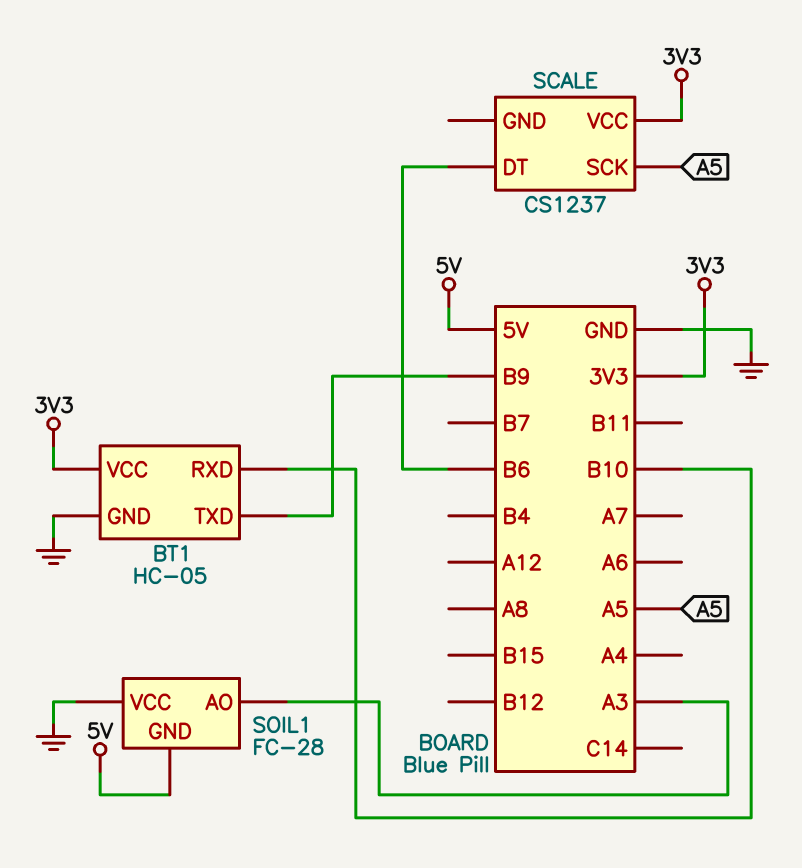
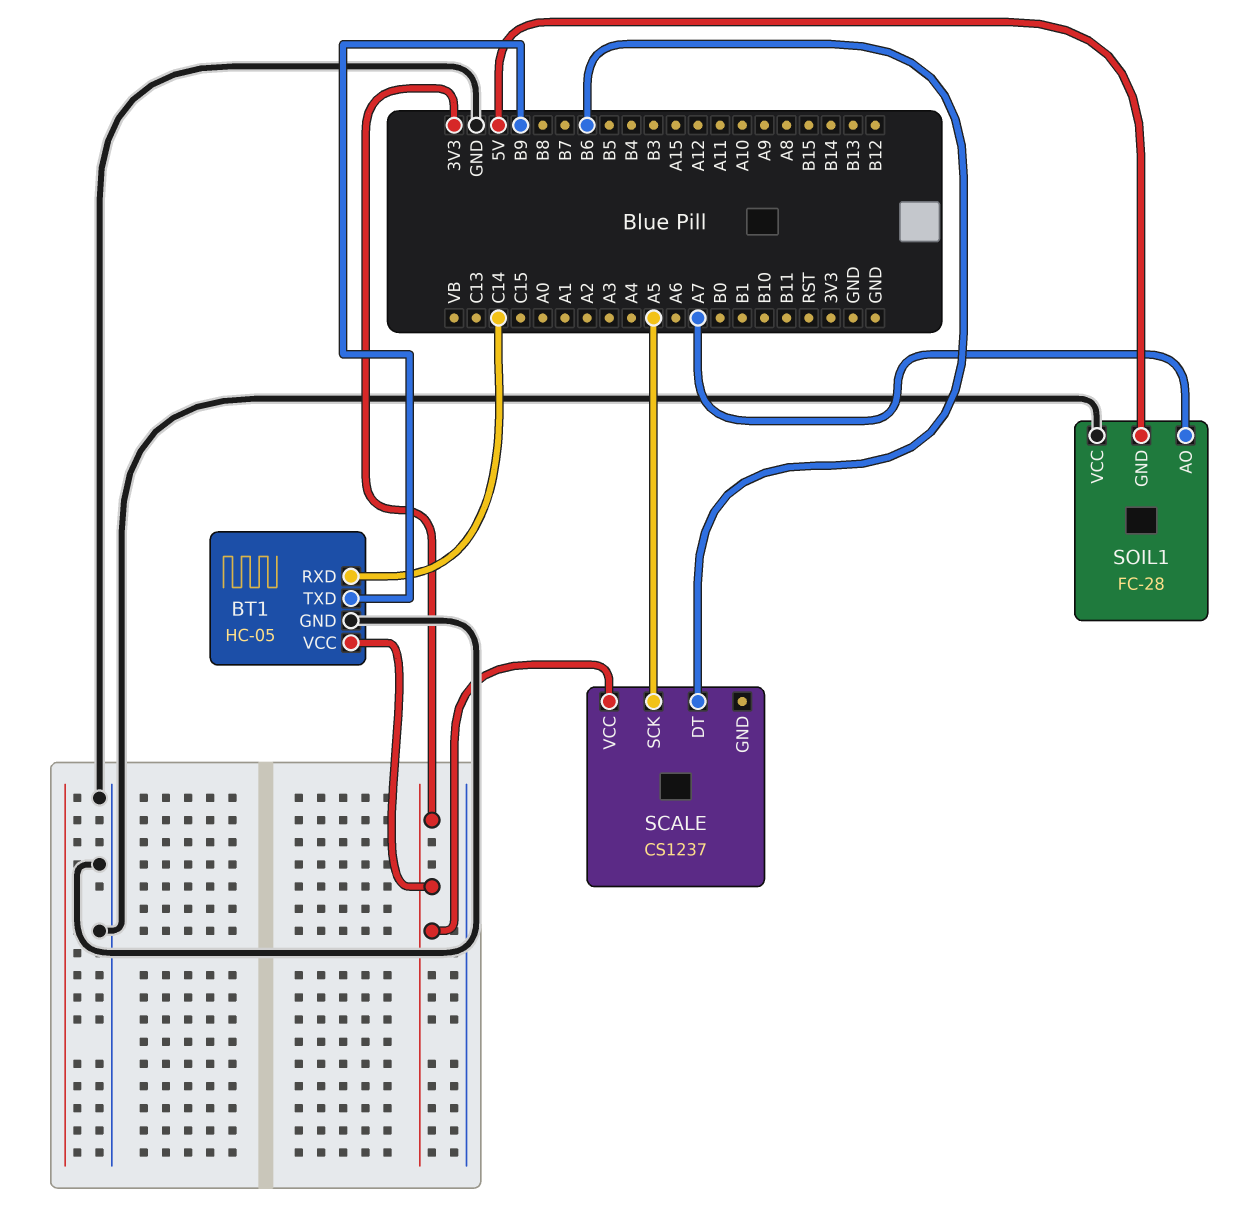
BT1 pin RXD: B10 -> C14
SOIL1 pin AO: A3 -> A7

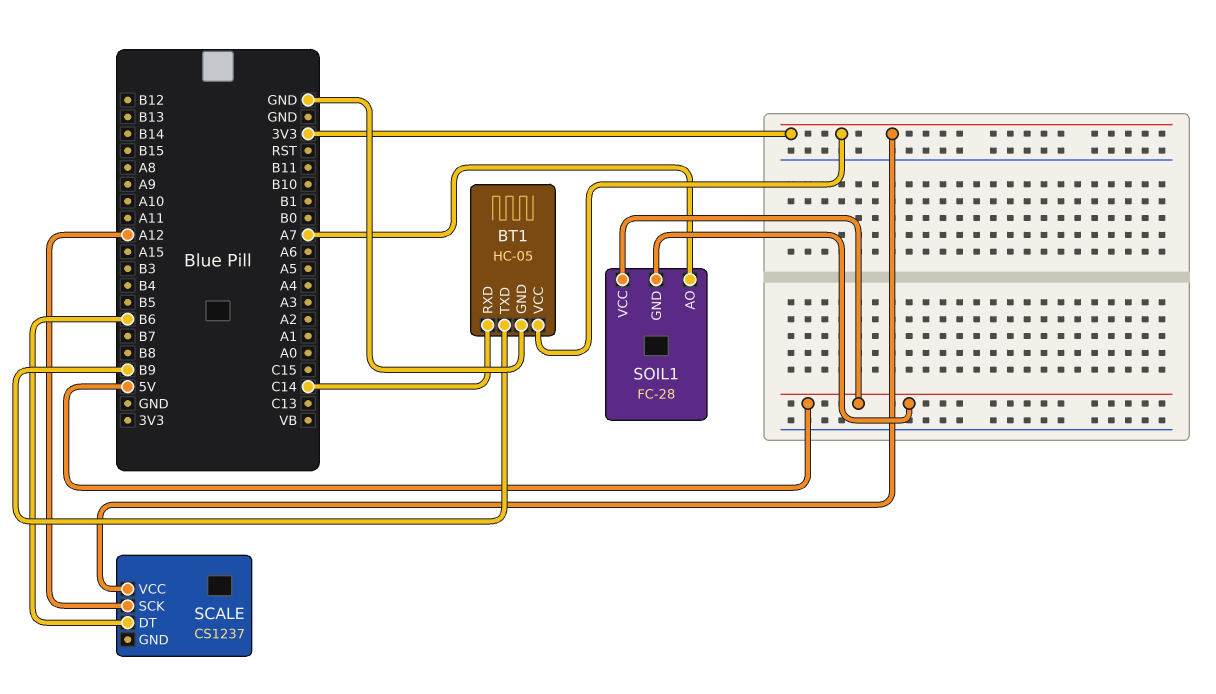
SCALE pin SCK: A5 -> A12
SOIL1 pin VCC: GND -> 5V

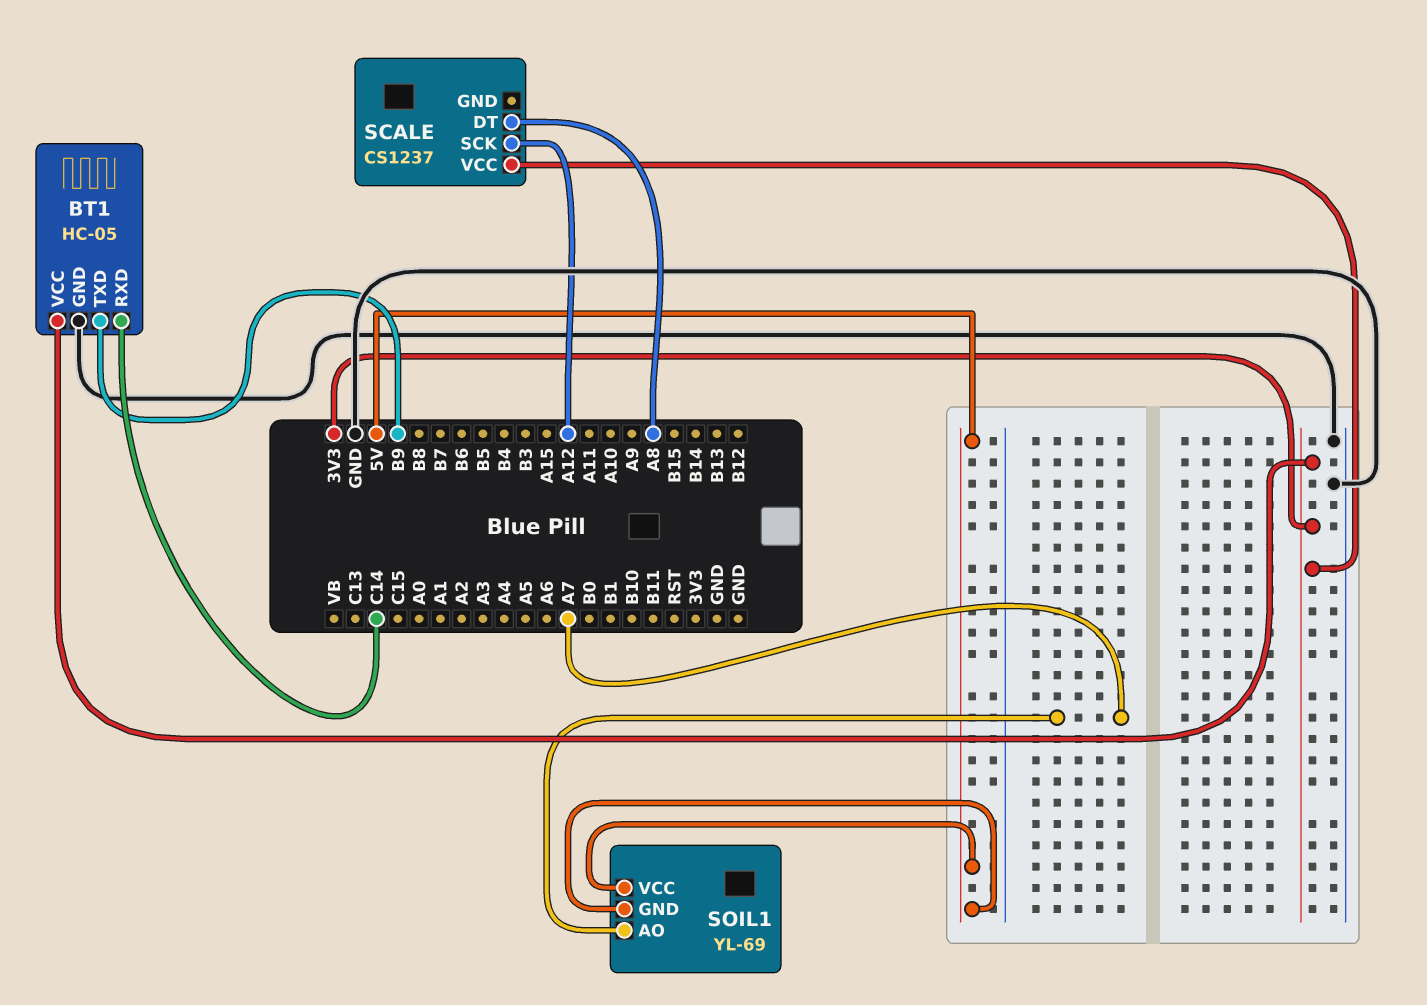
SCALE pin DT: B6 -> A8
SOIL1: FC-28 -> YL-69

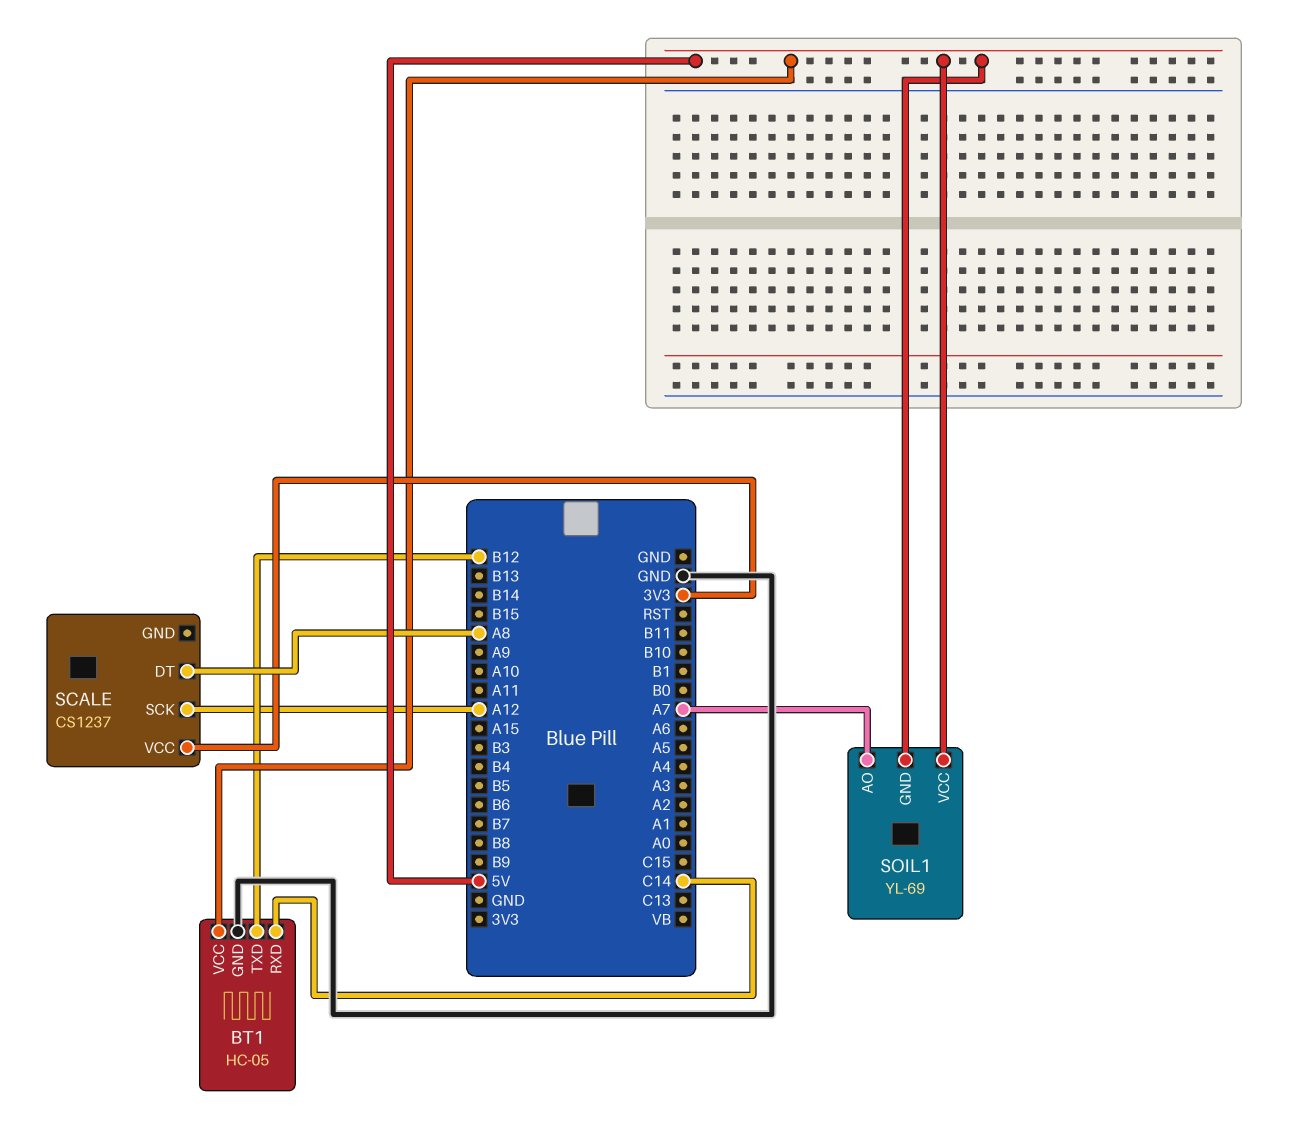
BT1 pin TXD: B9 -> B12
BT1 pin VCC: 3V3 -> 5V

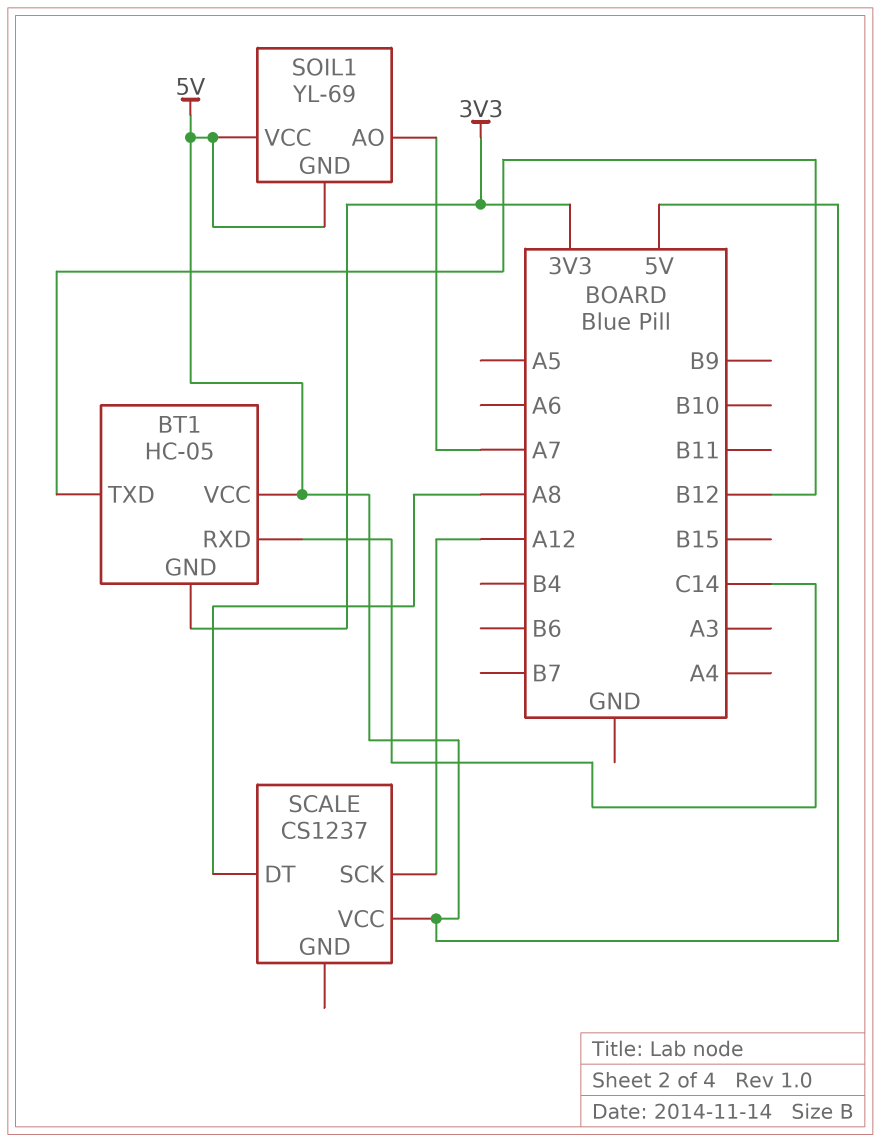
BT1 pin GND: GND -> 3V3
SCALE pin VCC: 3V3 -> 5V

